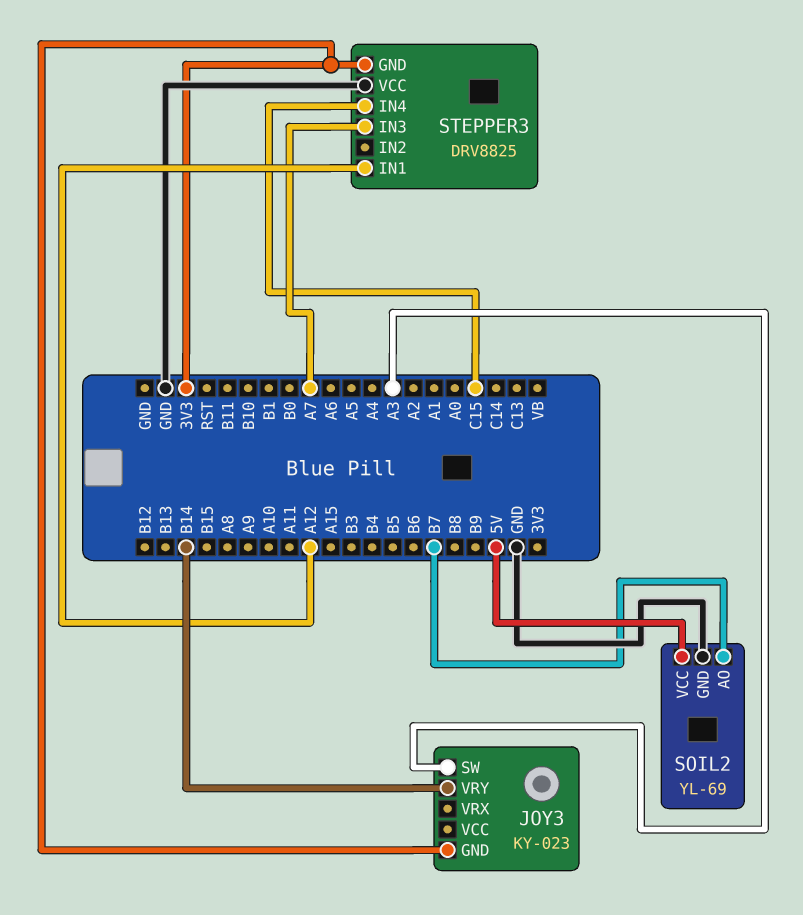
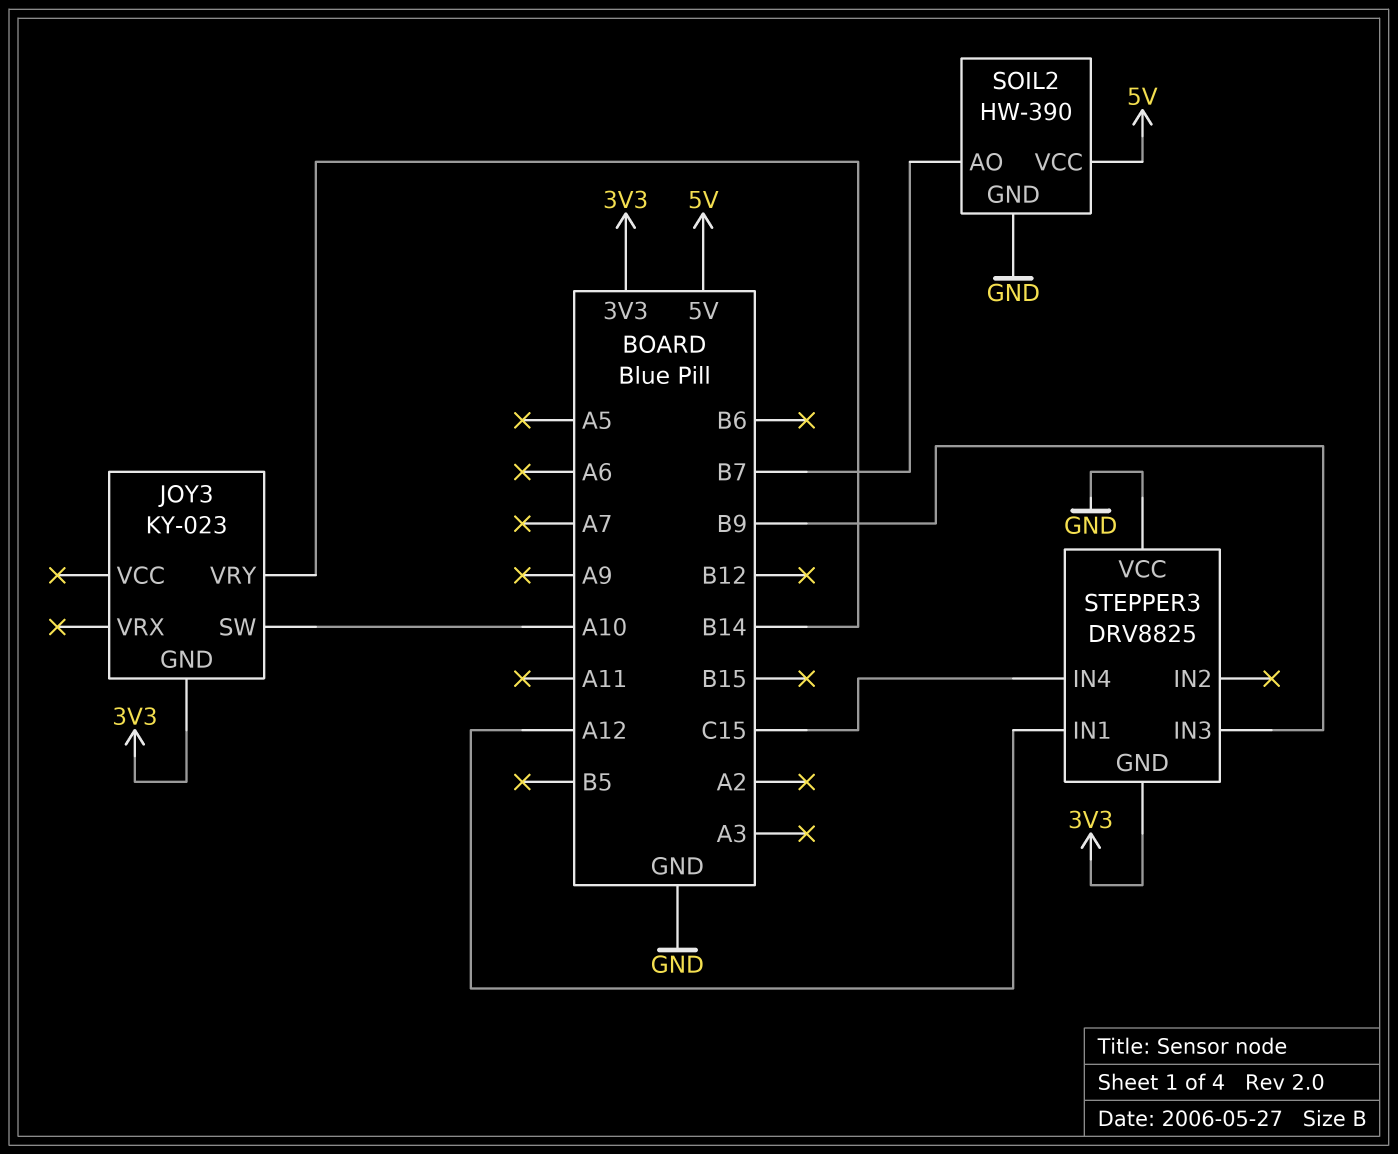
JOY3 pin SW: A3 -> A10
SOIL2: YL-69 -> HW-390
STEPPER3 pin IN3: A7 -> B9

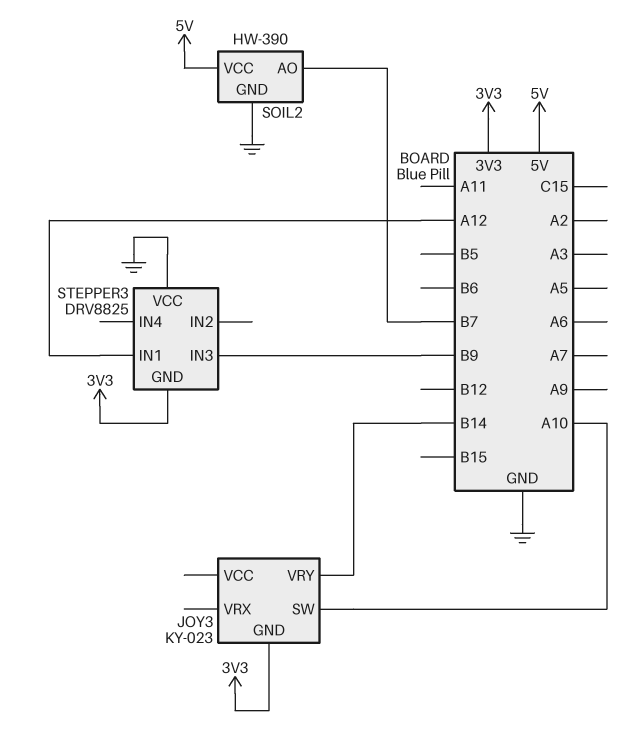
STEPPER3 pin IN4: C15 -> none

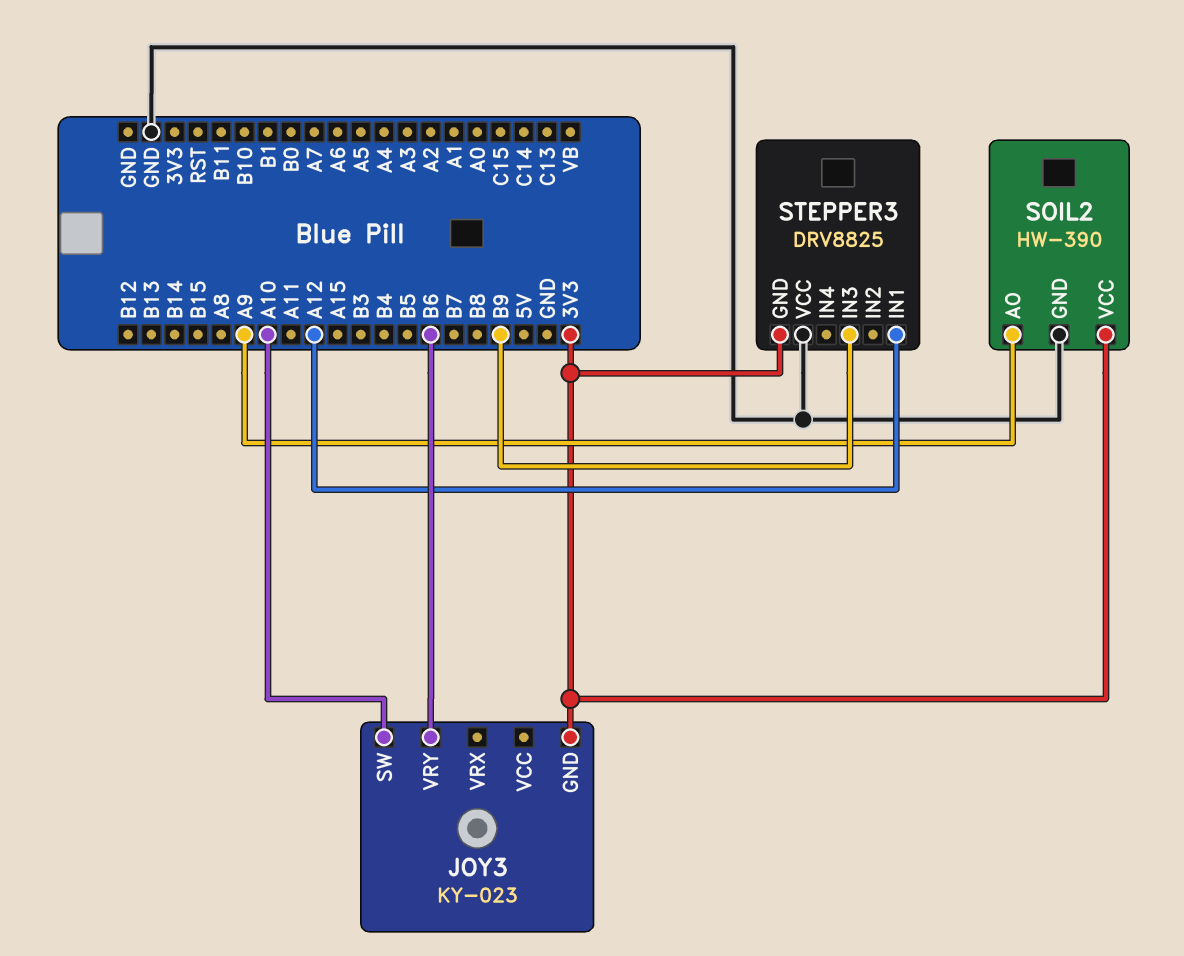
JOY3 pin VRY: B14 -> B6
SOIL2 pin AO: B7 -> A9
SOIL2 pin VCC: 5V -> 3V3

